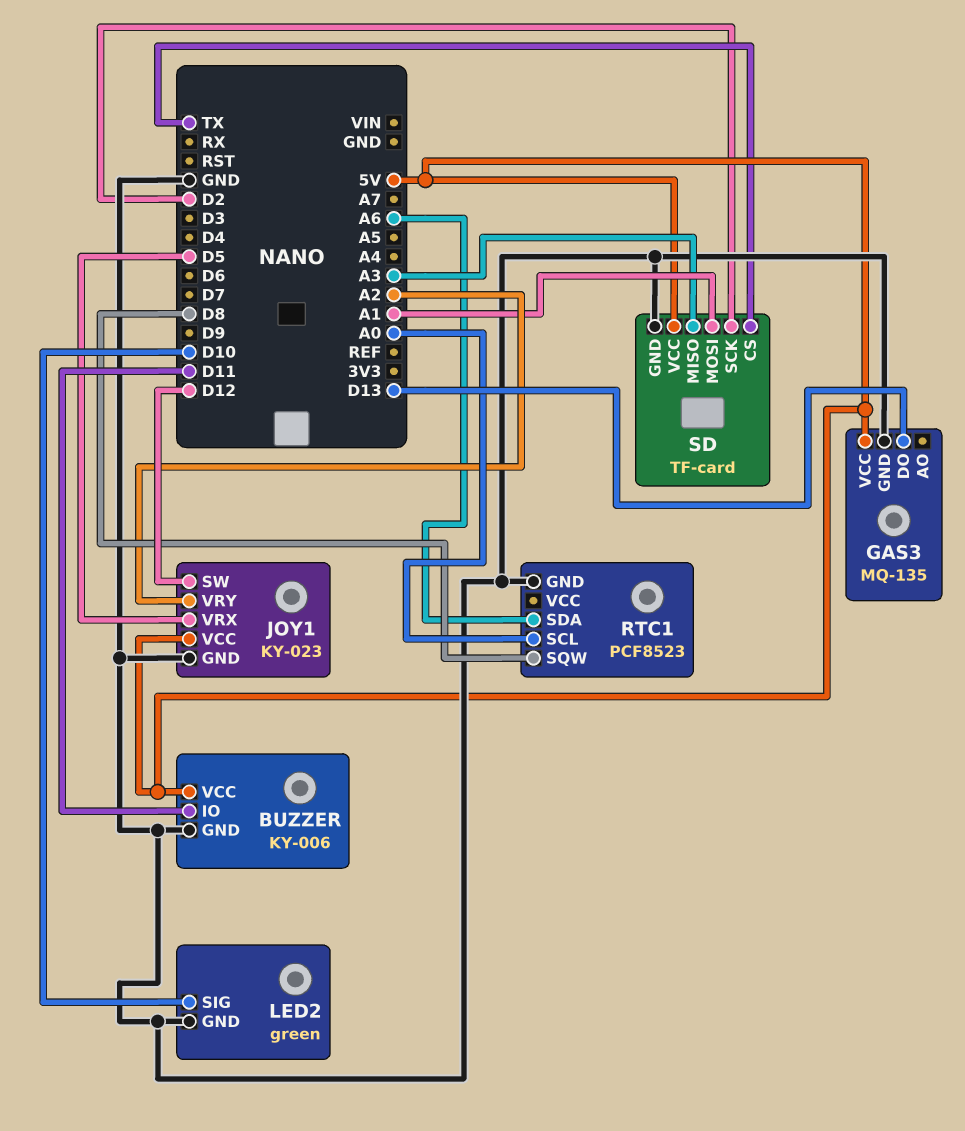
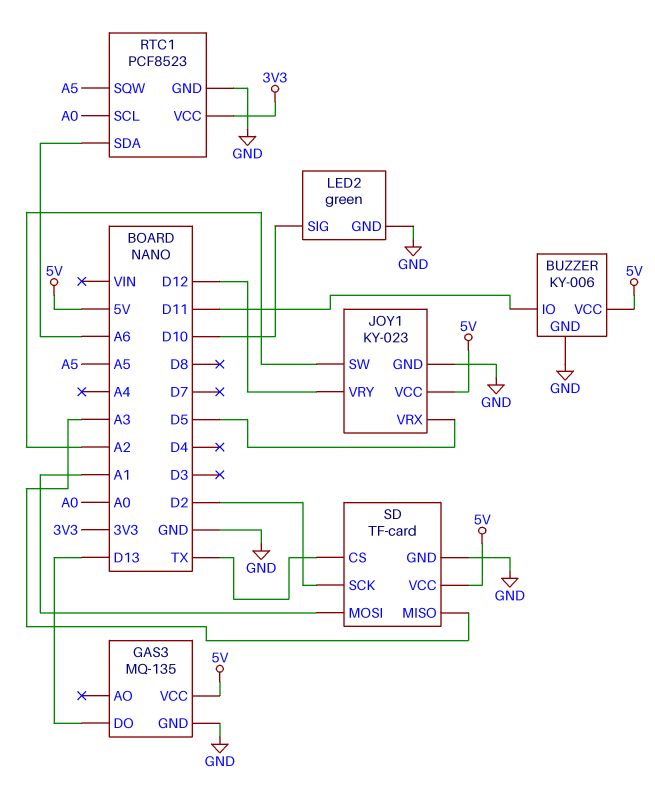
JOY1 pin SW: D12 -> A2
JOY1 pin VRY: A2 -> D12
RTC1 pin SQW: D8 -> A5
RTC1 pin VCC: none -> 3V3

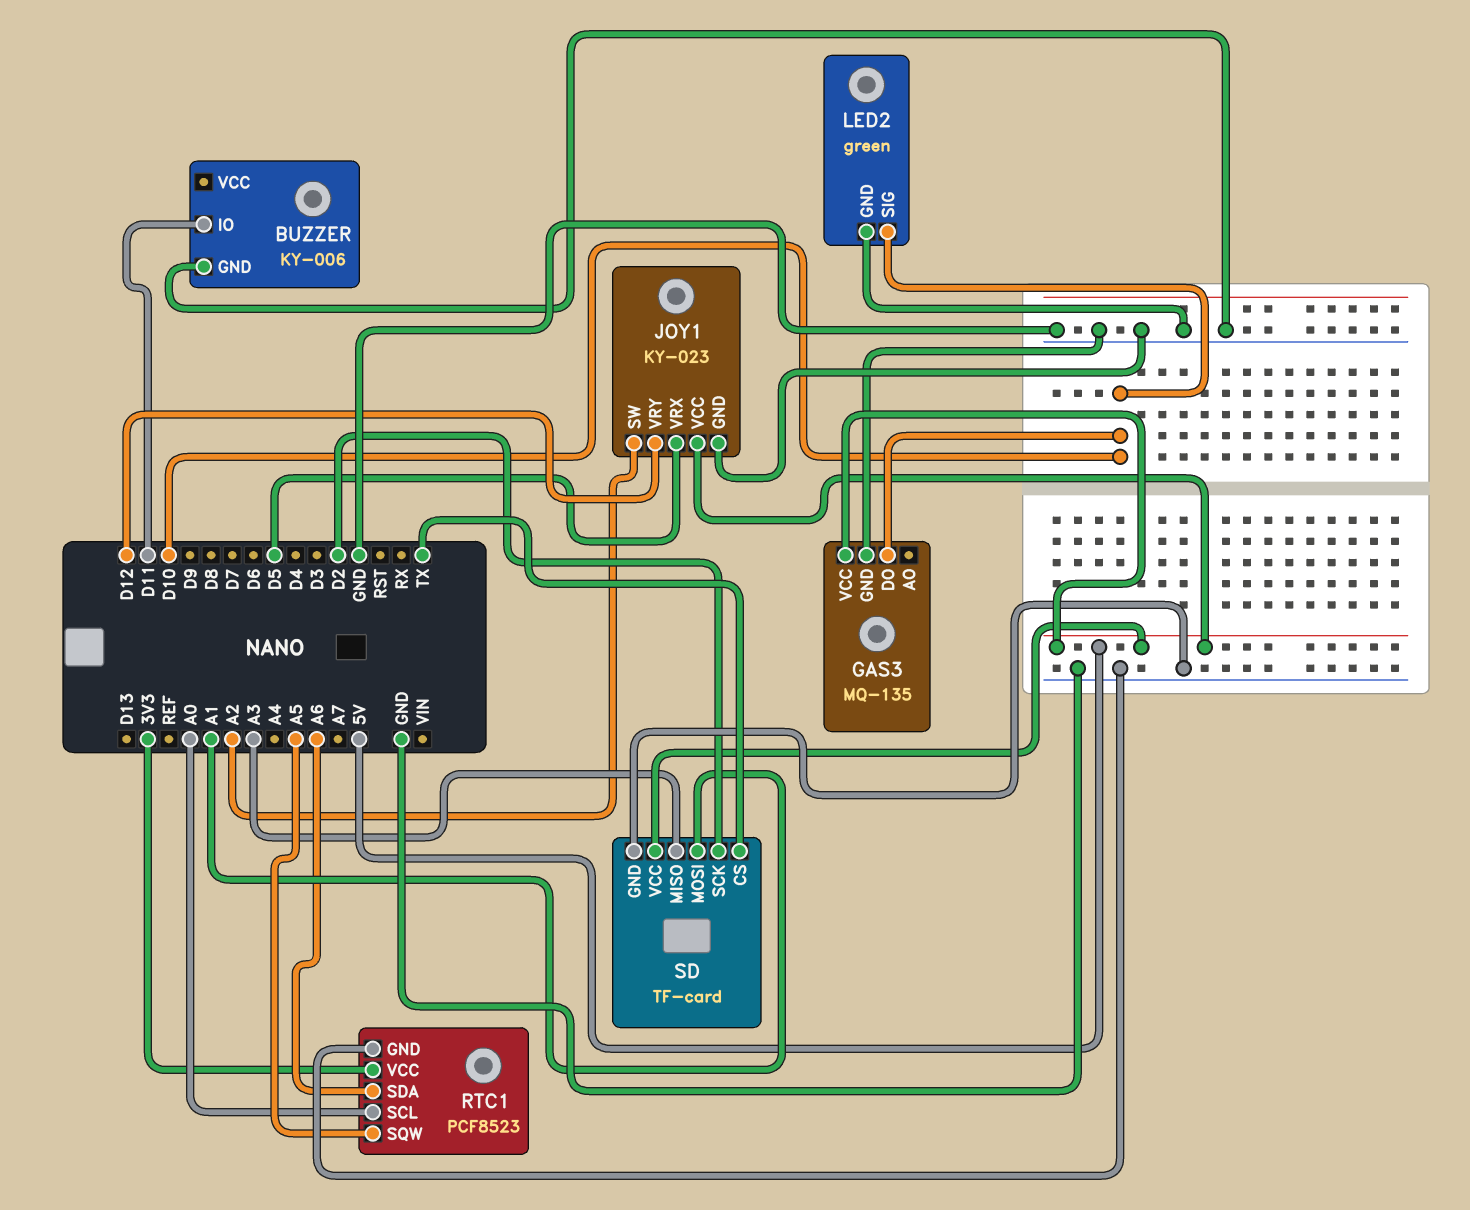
BUZZER pin VCC: 5V -> none
GAS3 pin DO: D13 -> D10

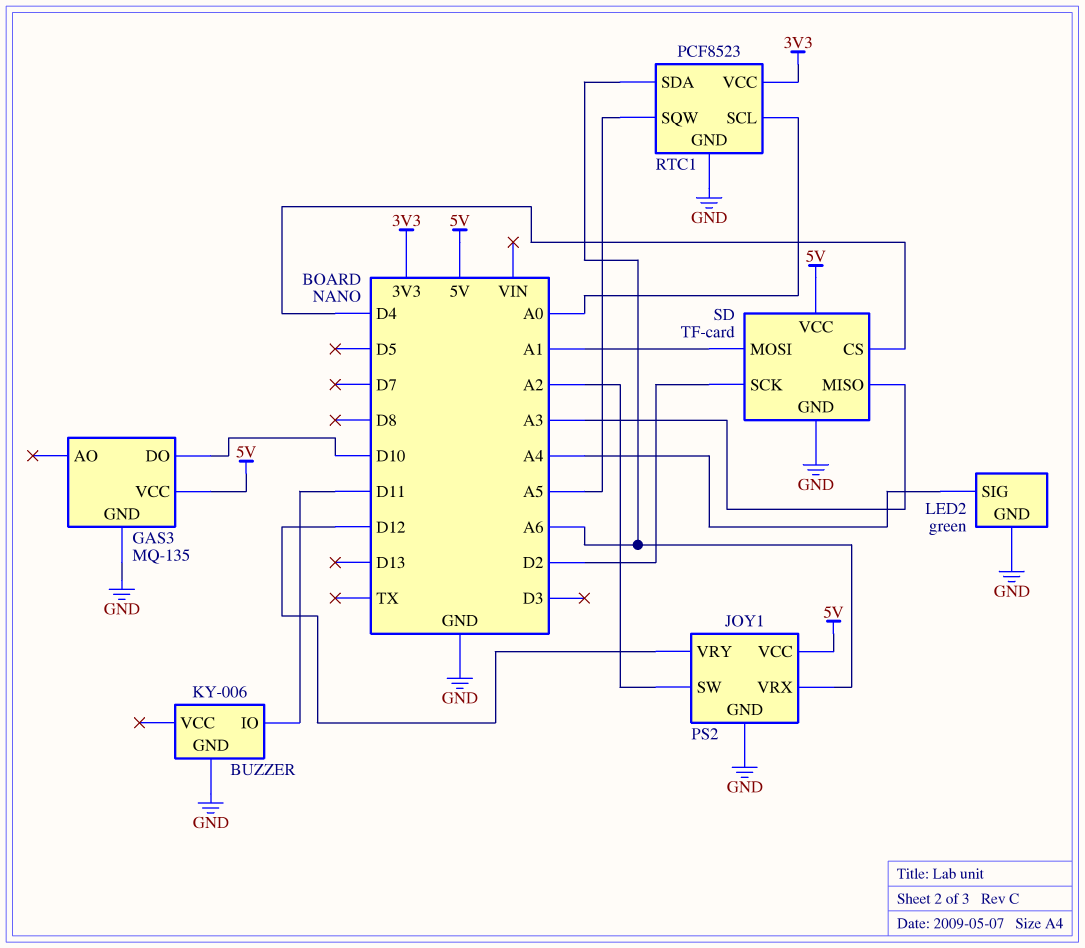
JOY1: KY-023 -> PS2
JOY1 pin VRX: D5 -> A6
LED2 pin SIG: D10 -> A4
SD pin CS: TX -> D4

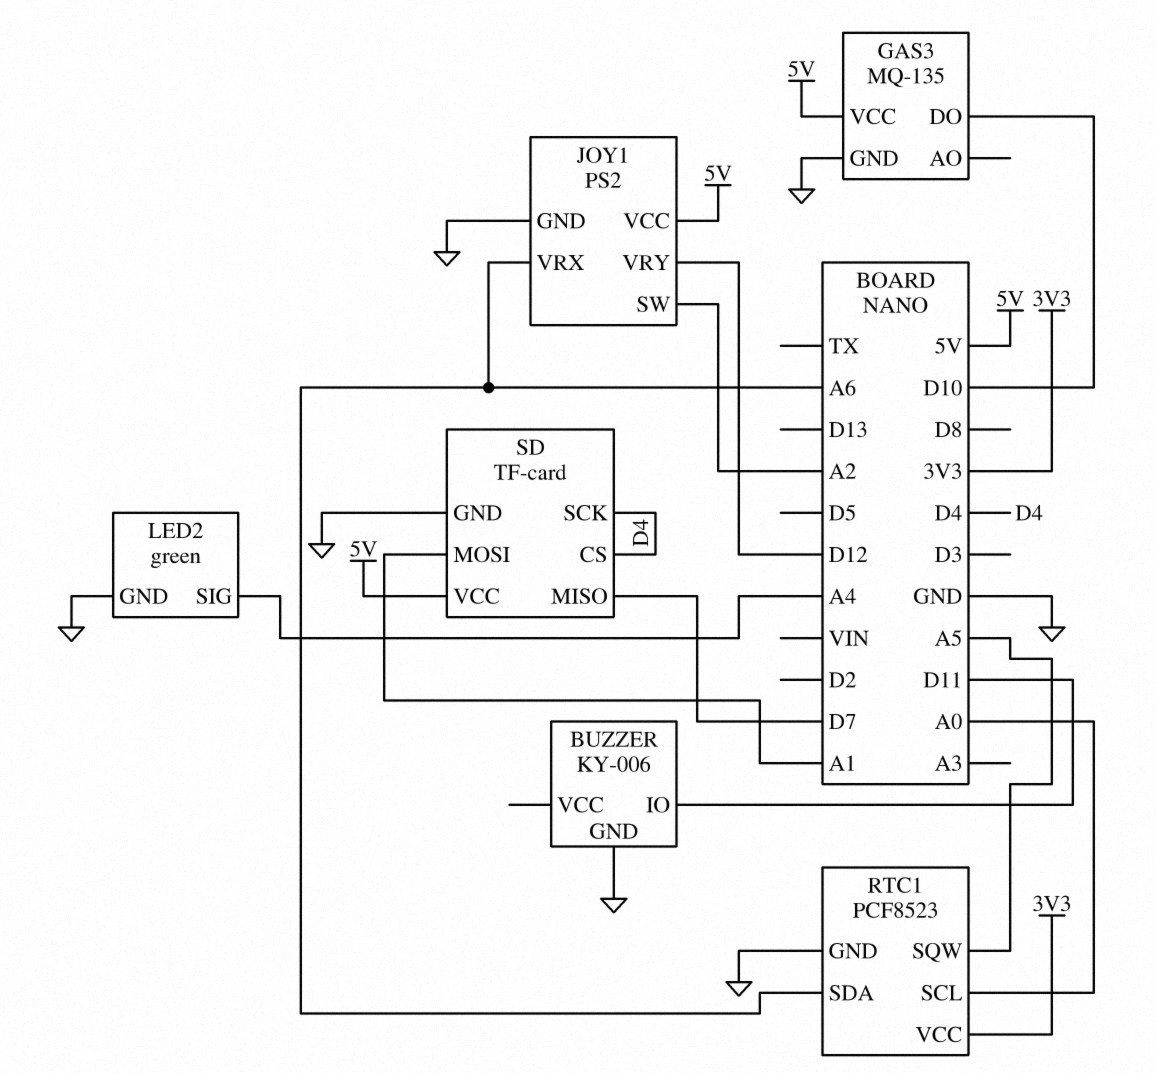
SD pin MISO: A3 -> D7
SD pin SCK: D2 -> D4

